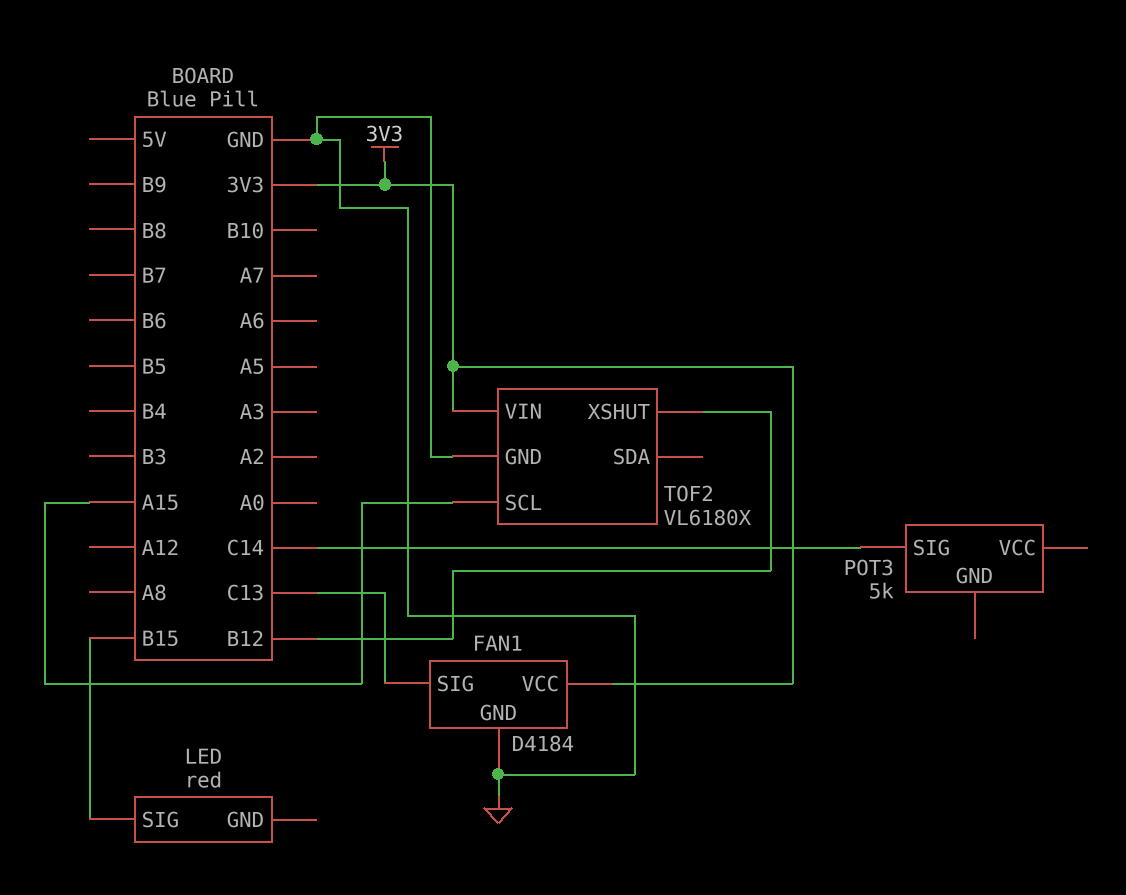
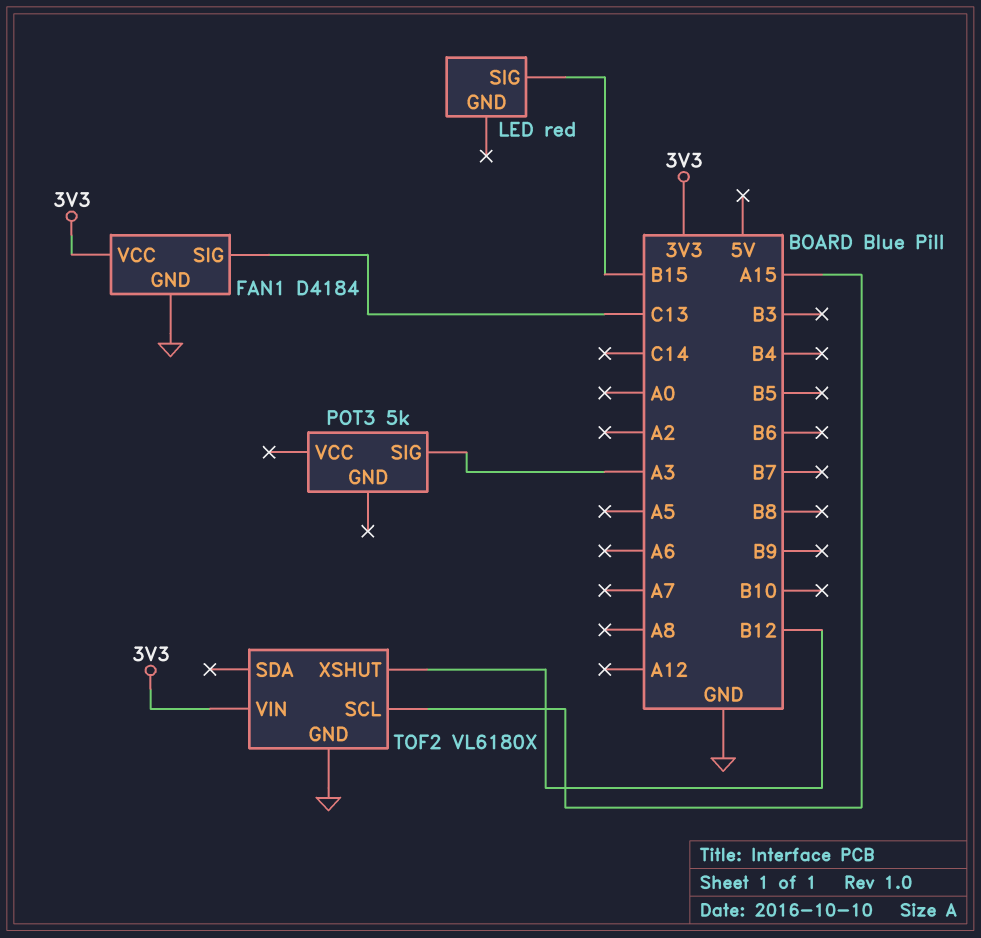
POT3 pin SIG: C14 -> A3

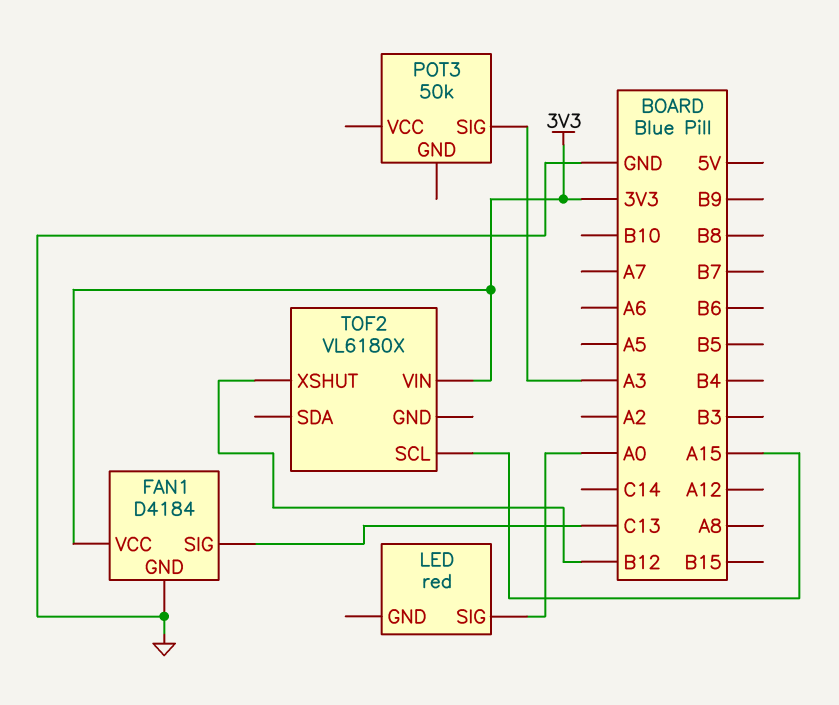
LED pin SIG: B15 -> A0
POT3: 5k -> 50k
TOF2 pin GND: GND -> none

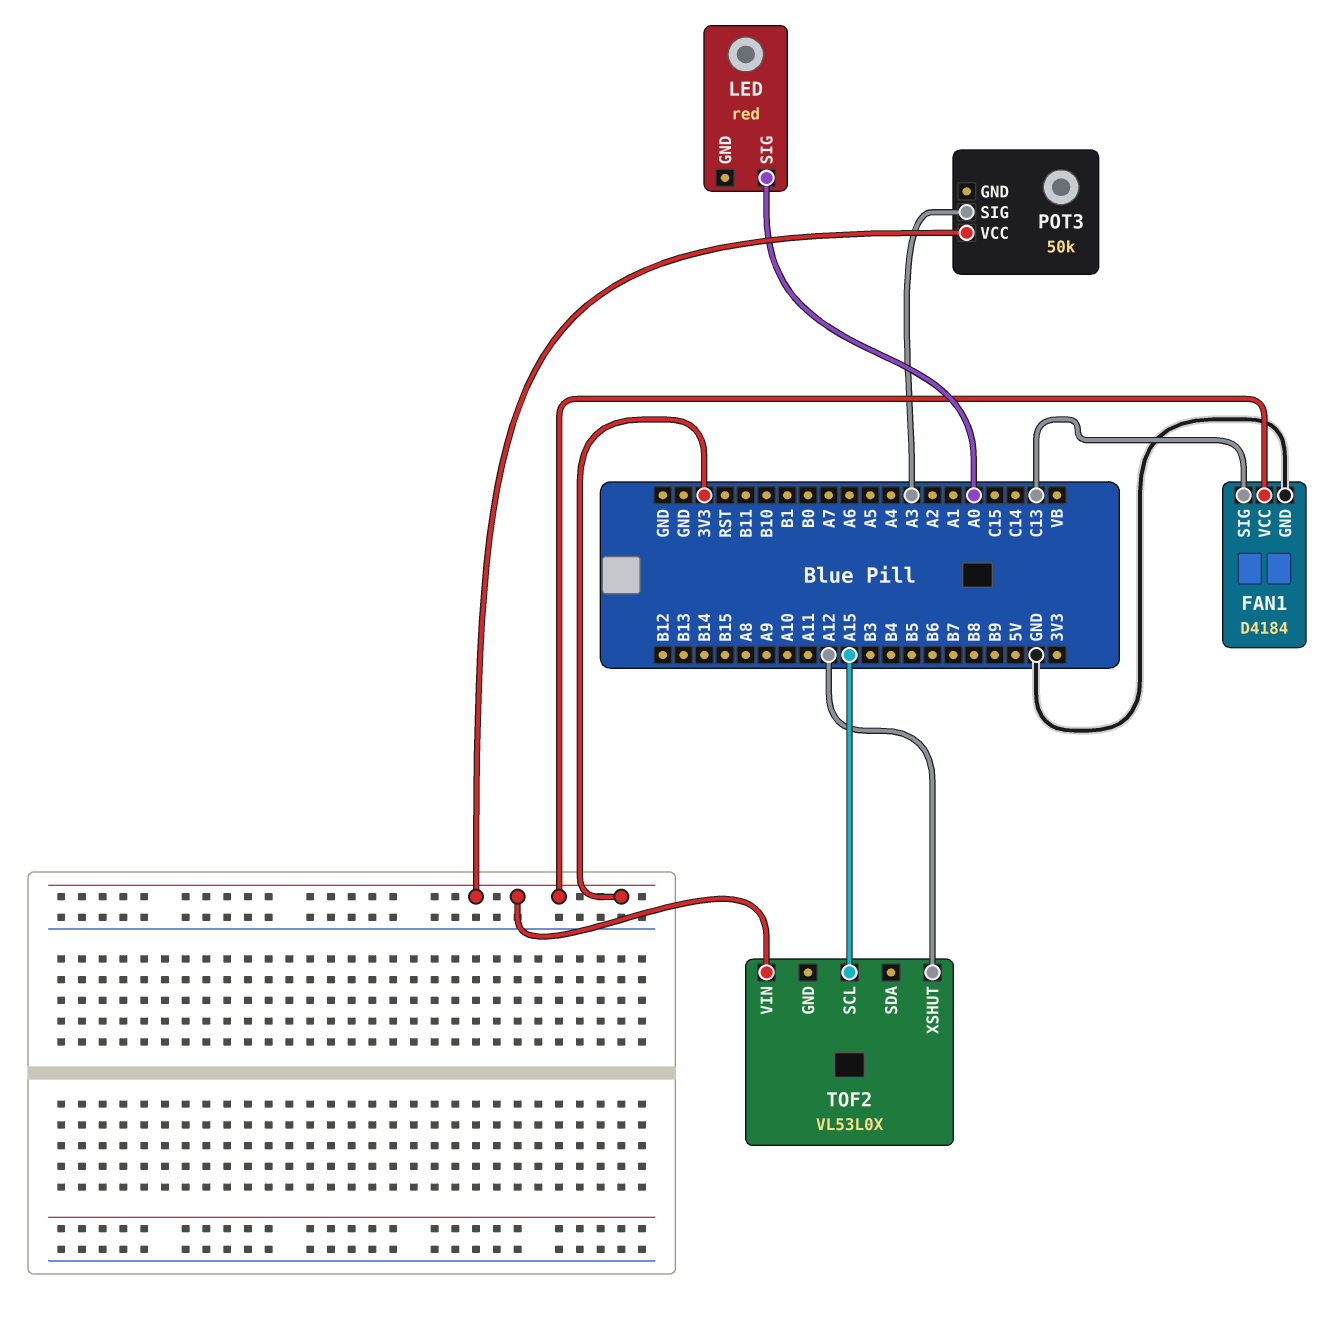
POT3 pin VCC: none -> 3V3
TOF2: VL6180X -> VL53L0X
TOF2 pin XSHUT: B12 -> A12

